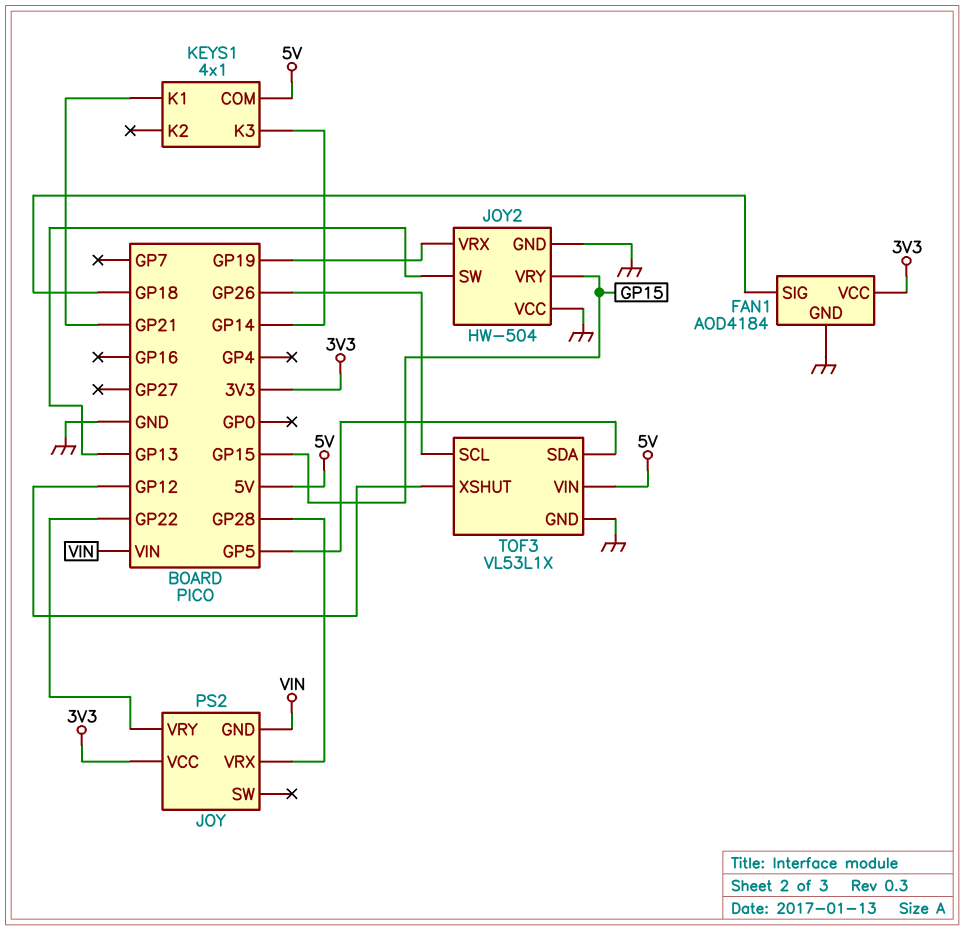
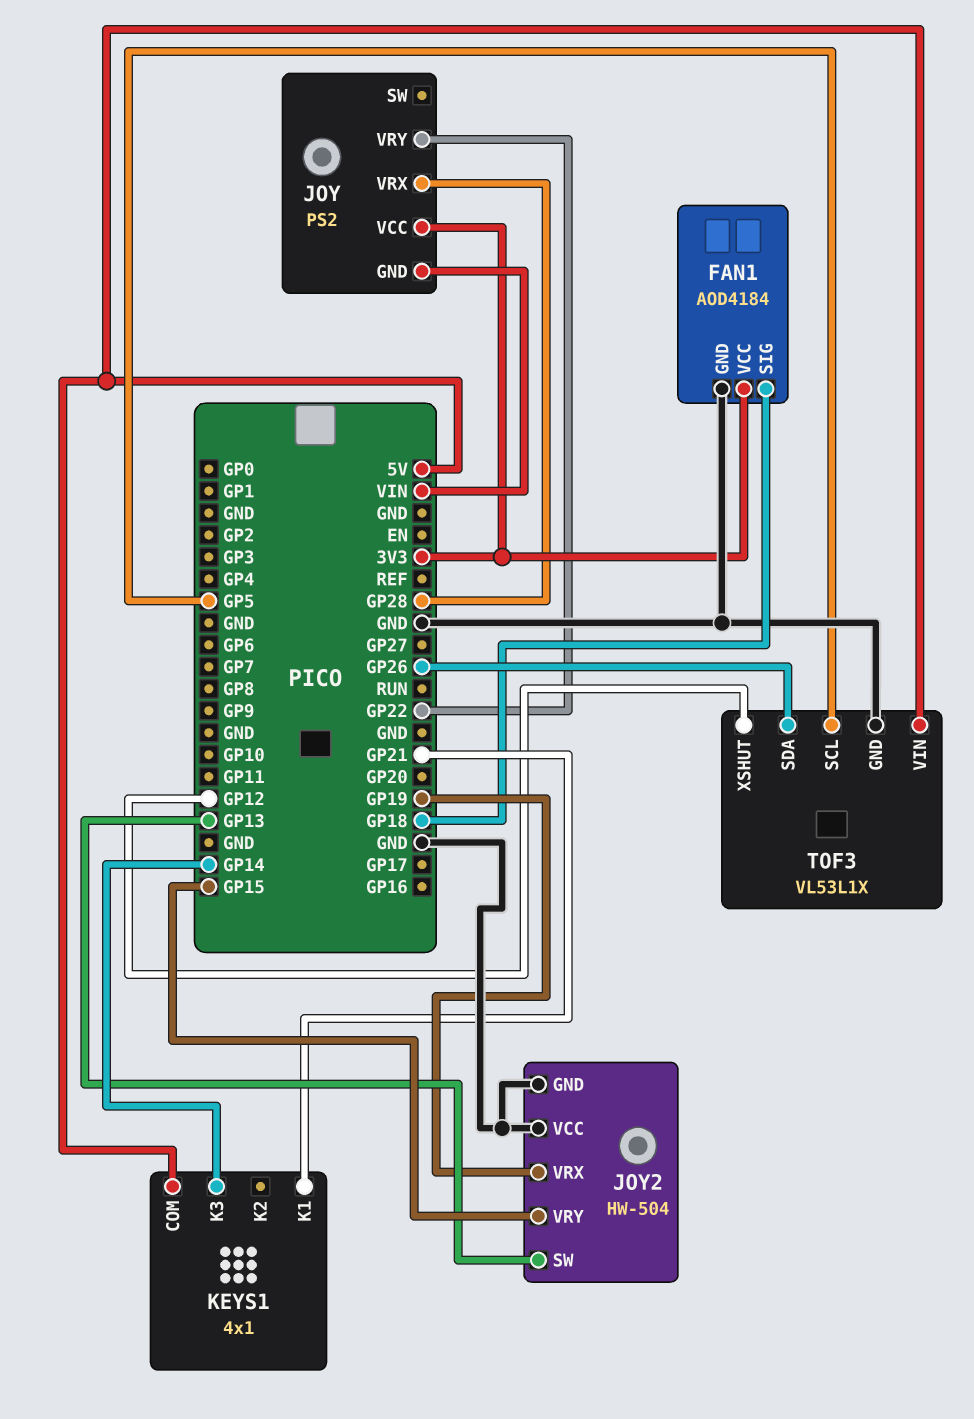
TOF3 pin SCL: GP26 -> GP5
TOF3 pin SDA: GP5 -> GP26

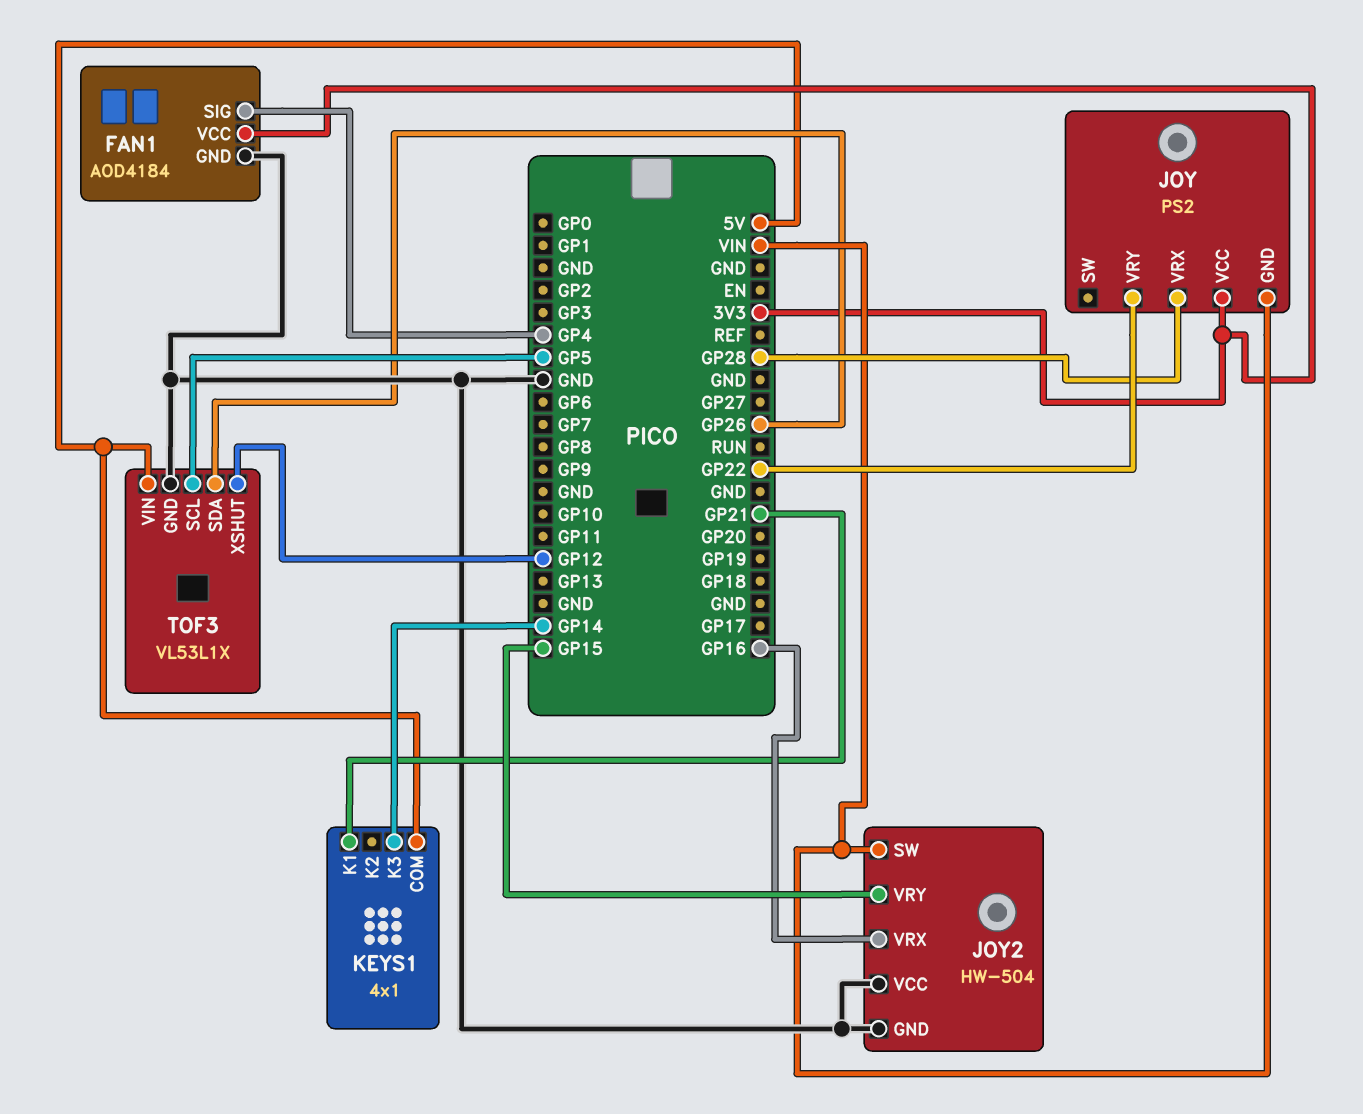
FAN1 pin SIG: GP18 -> GP4
JOY2 pin SW: GP13 -> VIN
JOY2 pin VRX: GP19 -> GP16

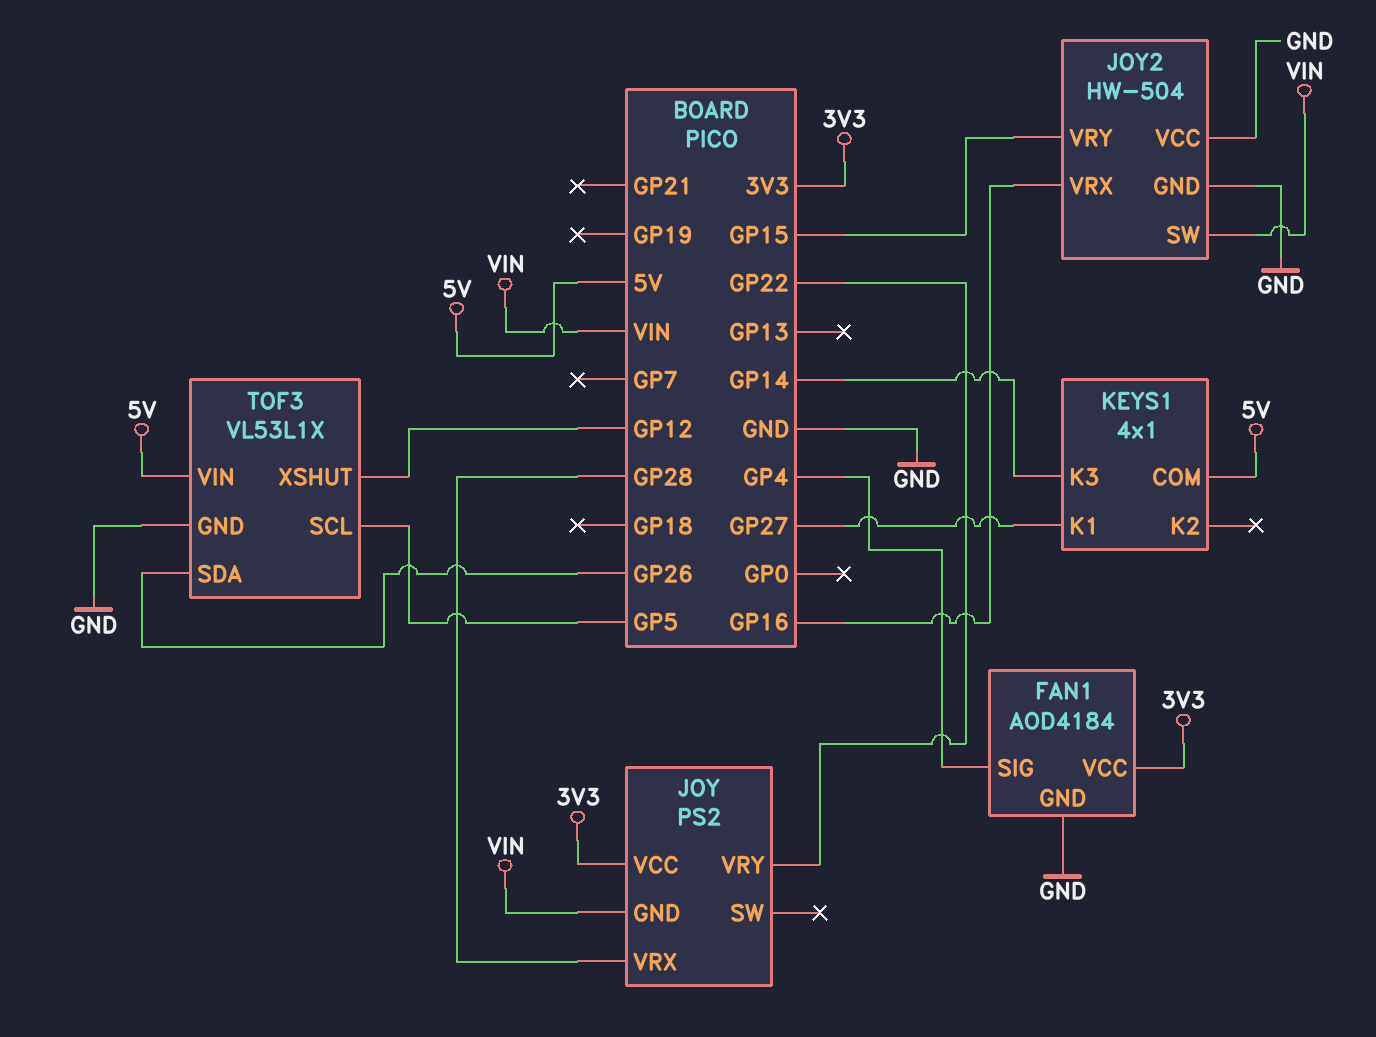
KEYS1 pin K1: GP21 -> GP27

